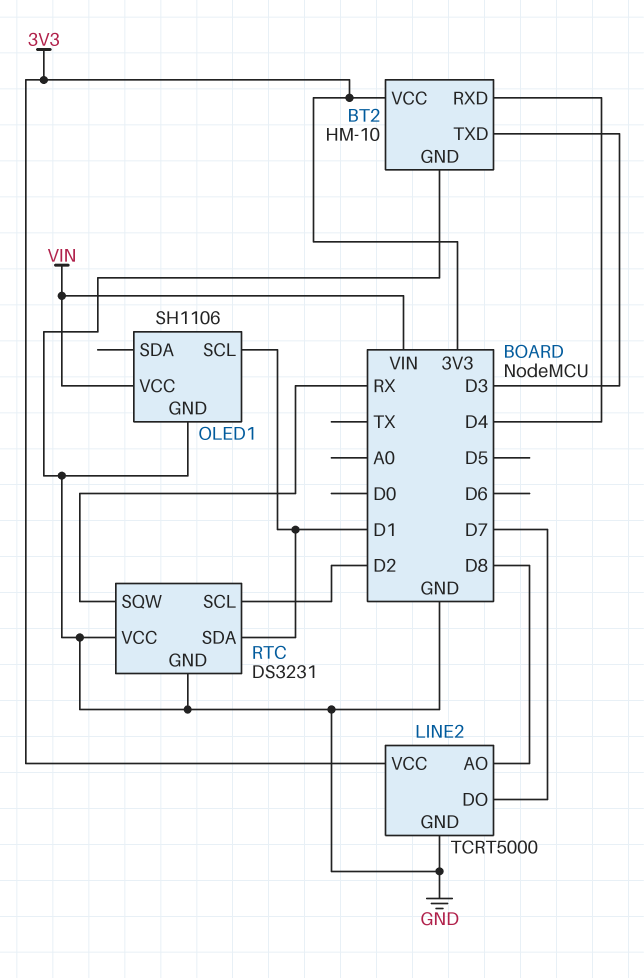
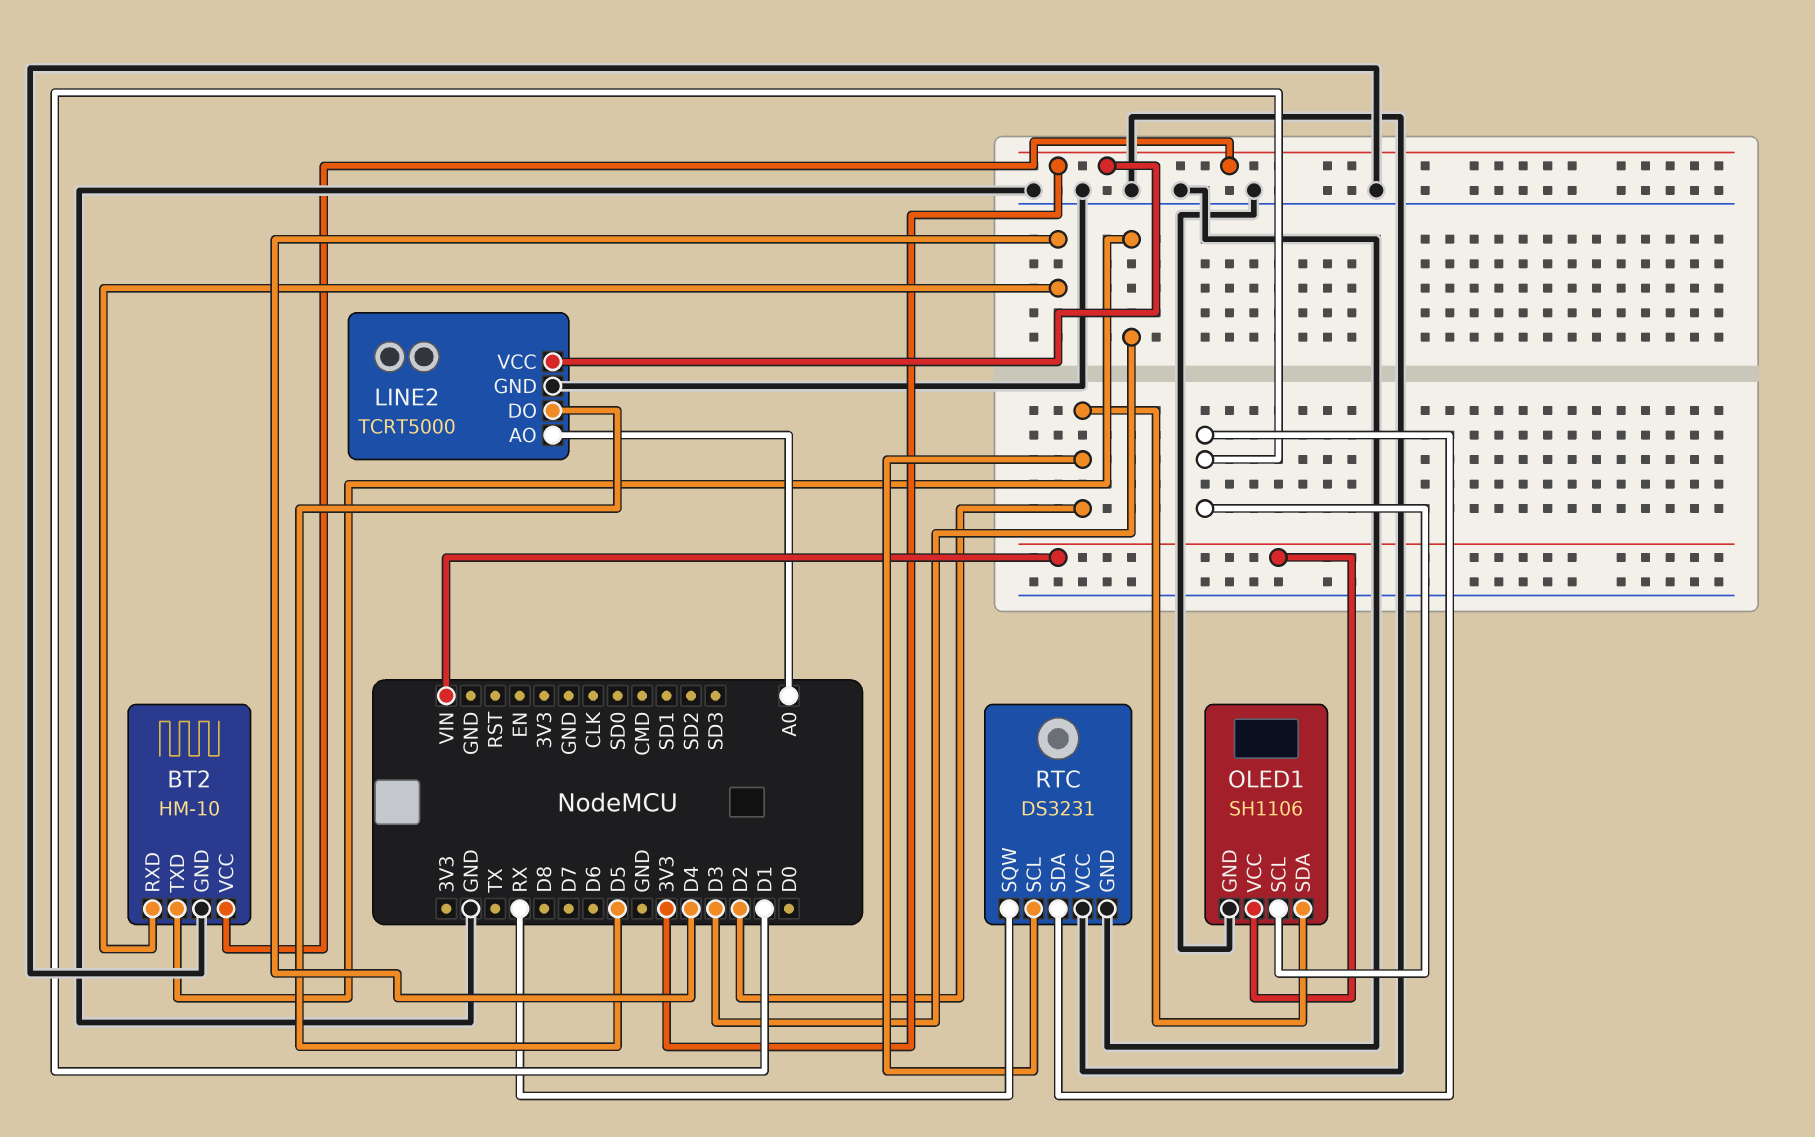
LINE2 pin AO: D8 -> A0
LINE2 pin DO: D7 -> D5
OLED1 pin SDA: none -> D2

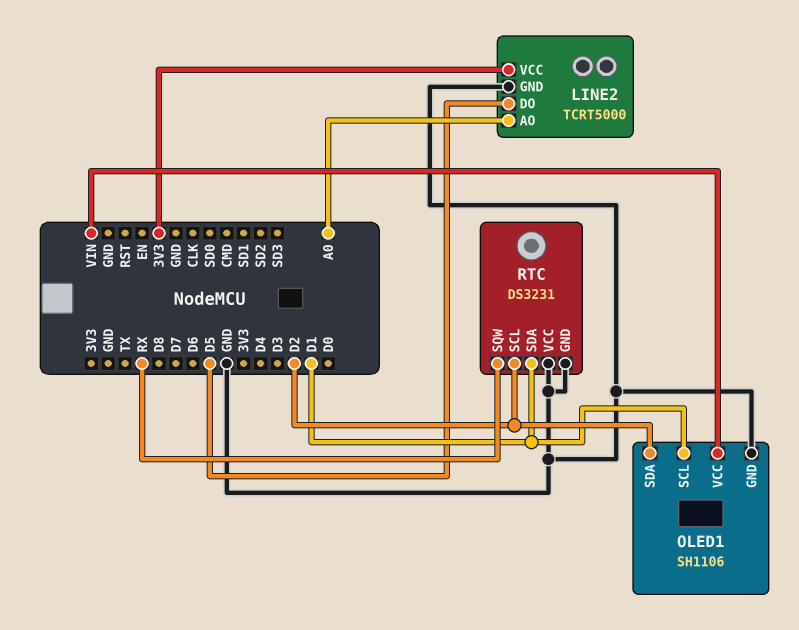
BT2: HM-10 -> none
BT2 pin GND: GND -> none
BT2 pin RXD: D4 -> none
BT2 pin TXD: D3 -> none
BT2 pin VCC: 3V3 -> none

